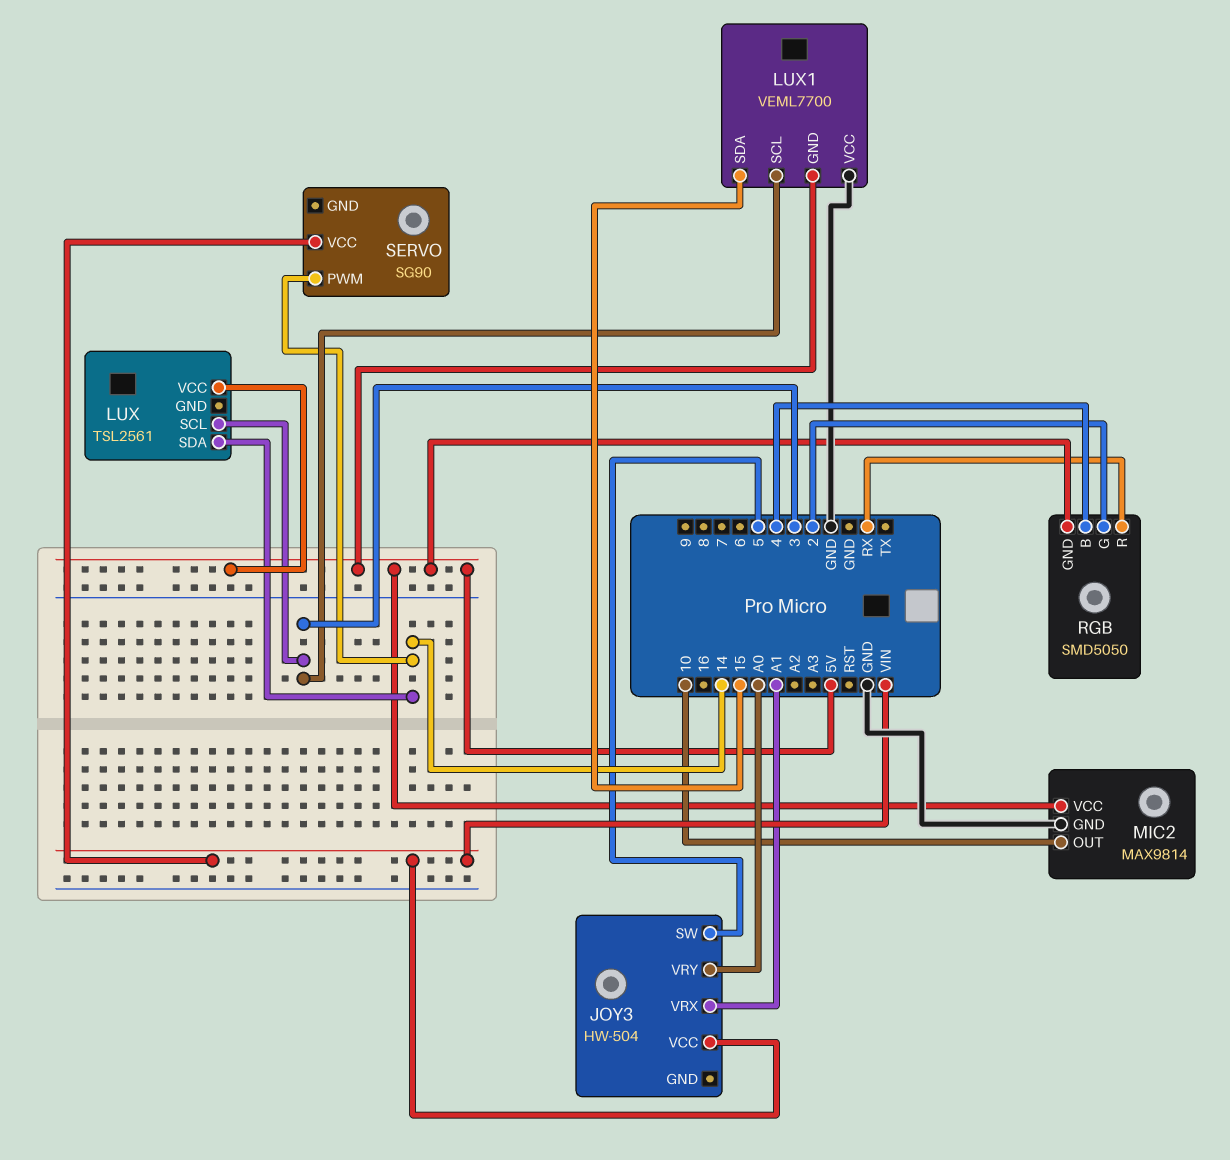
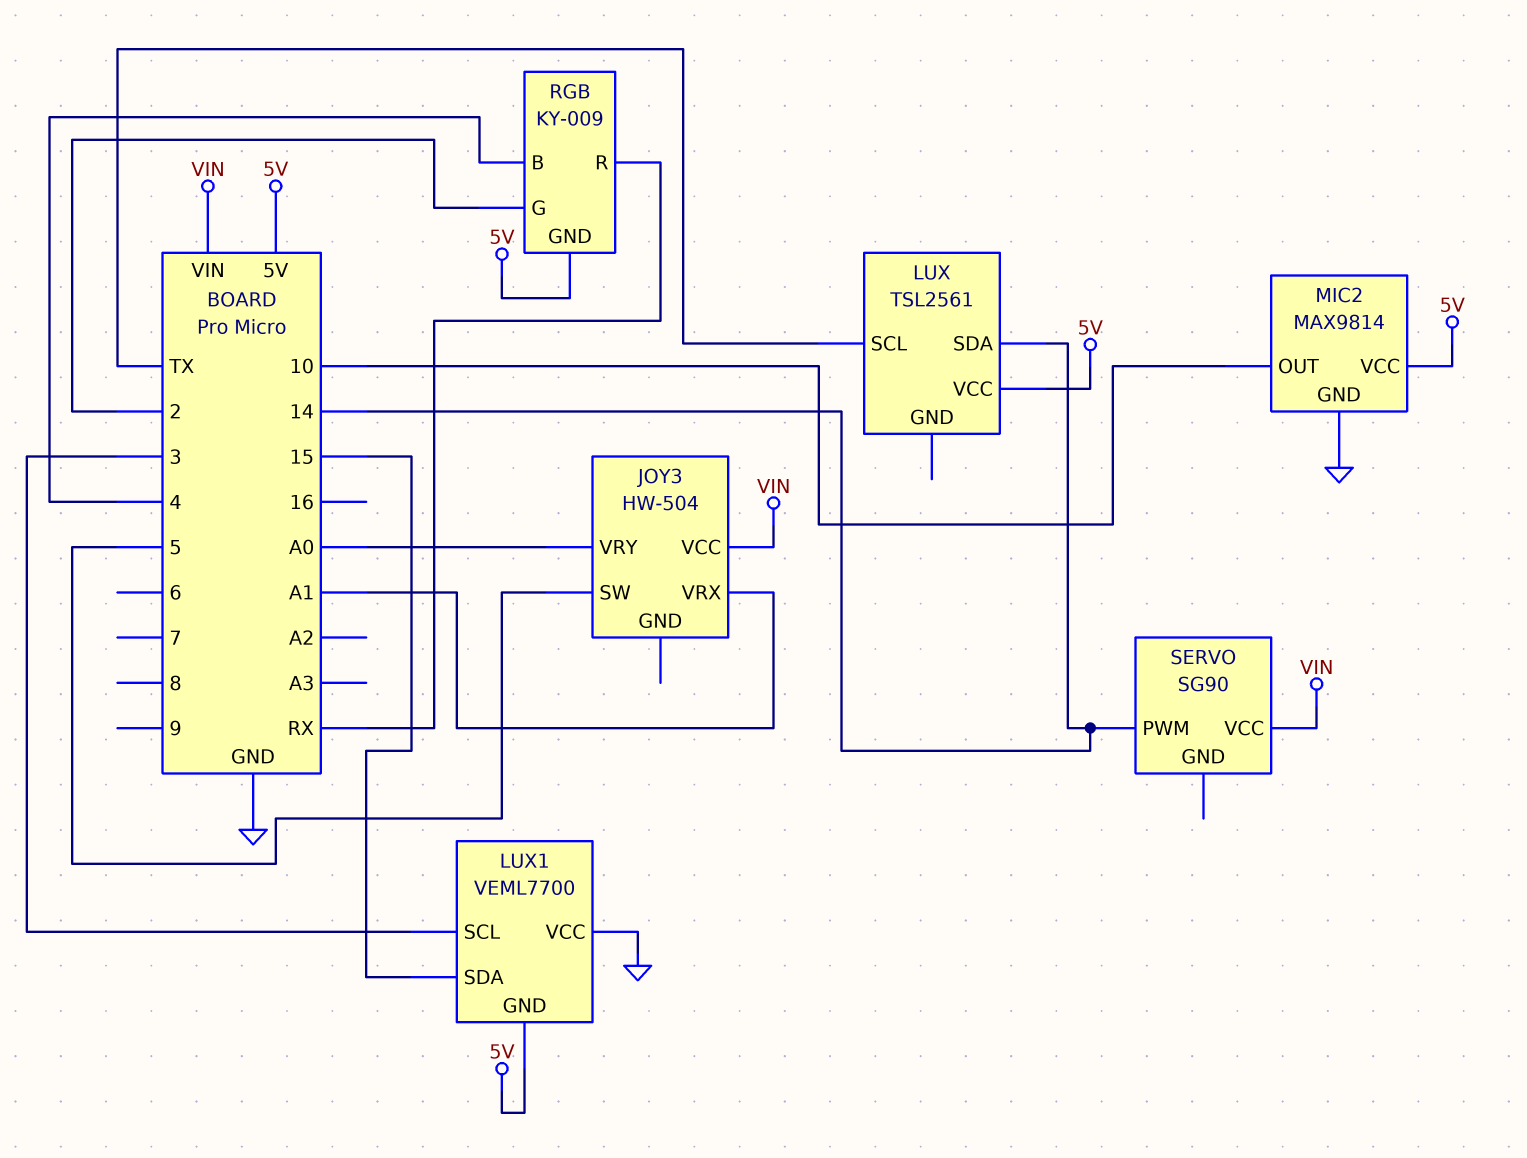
LUX pin SCL: 3 -> TX
RGB: SMD5050 -> KY-009

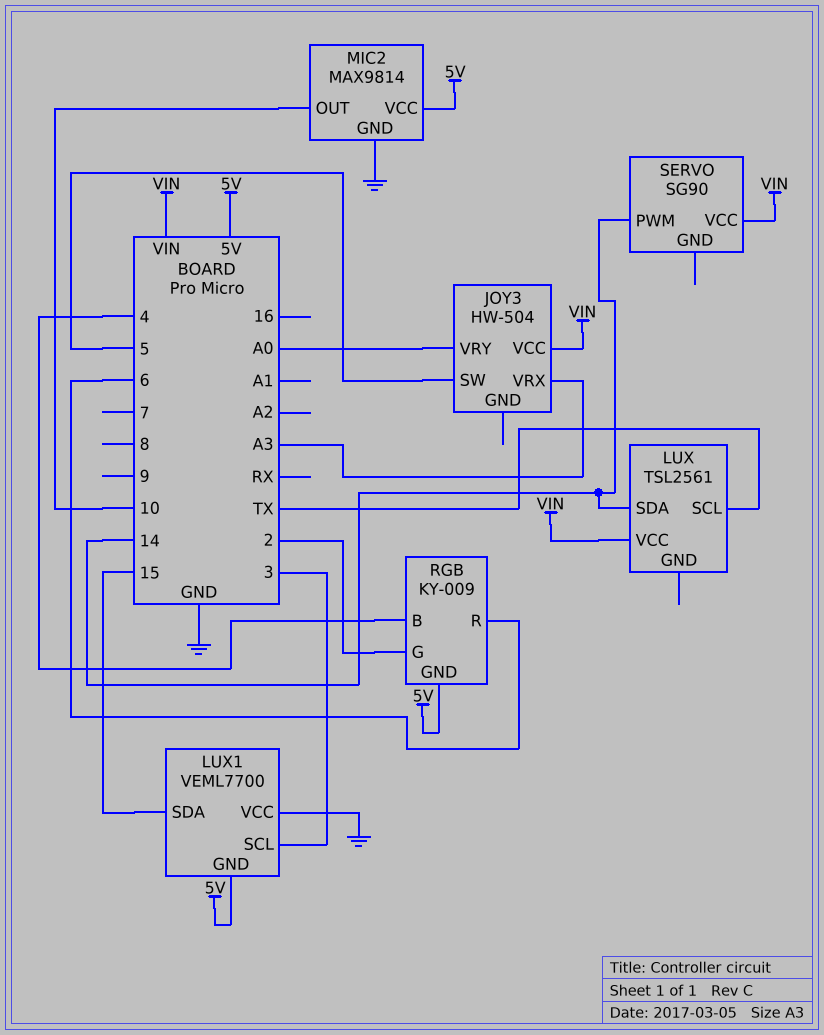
JOY3 pin VRX: A1 -> A3
LUX pin VCC: 5V -> VIN
RGB pin R: RX -> 6

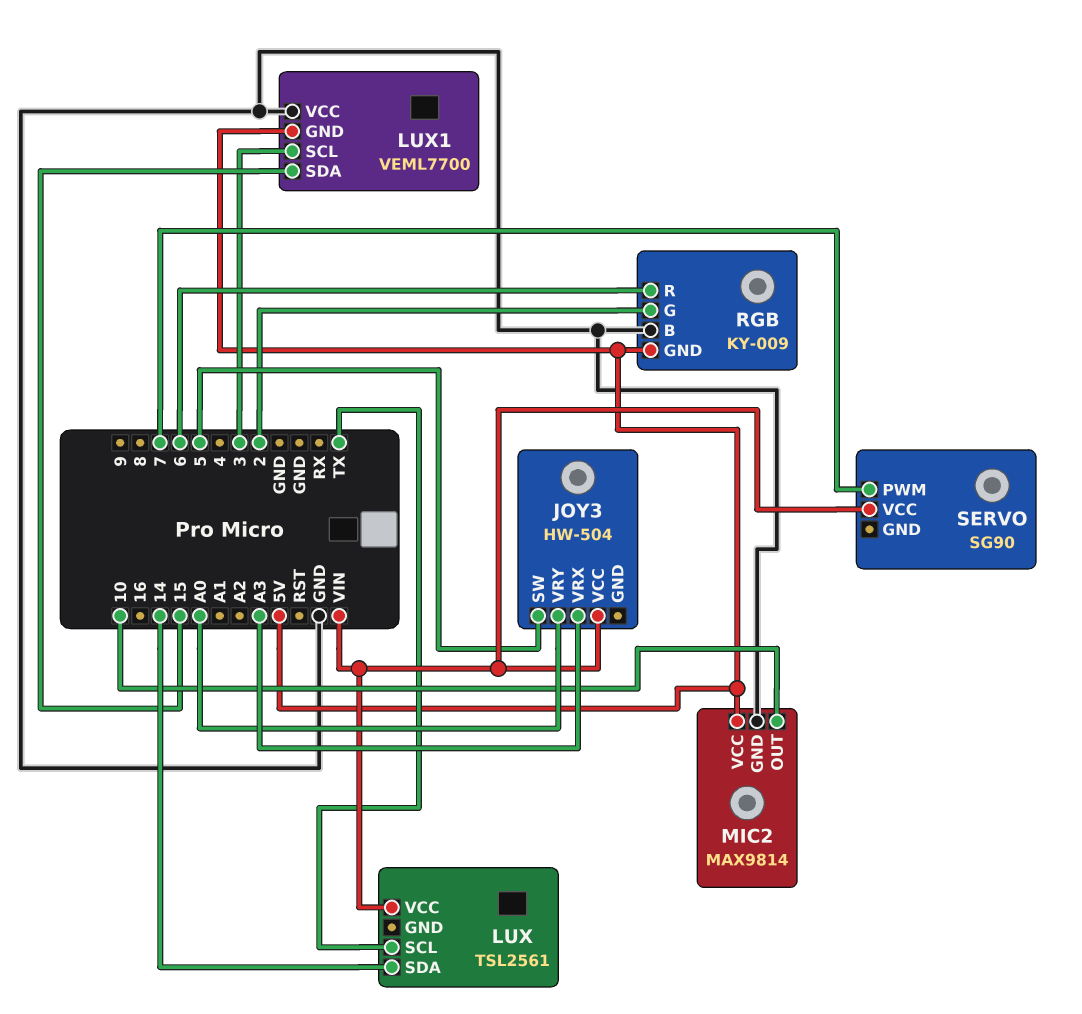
RGB pin B: 4 -> GND
SERVO pin PWM: 14 -> 7

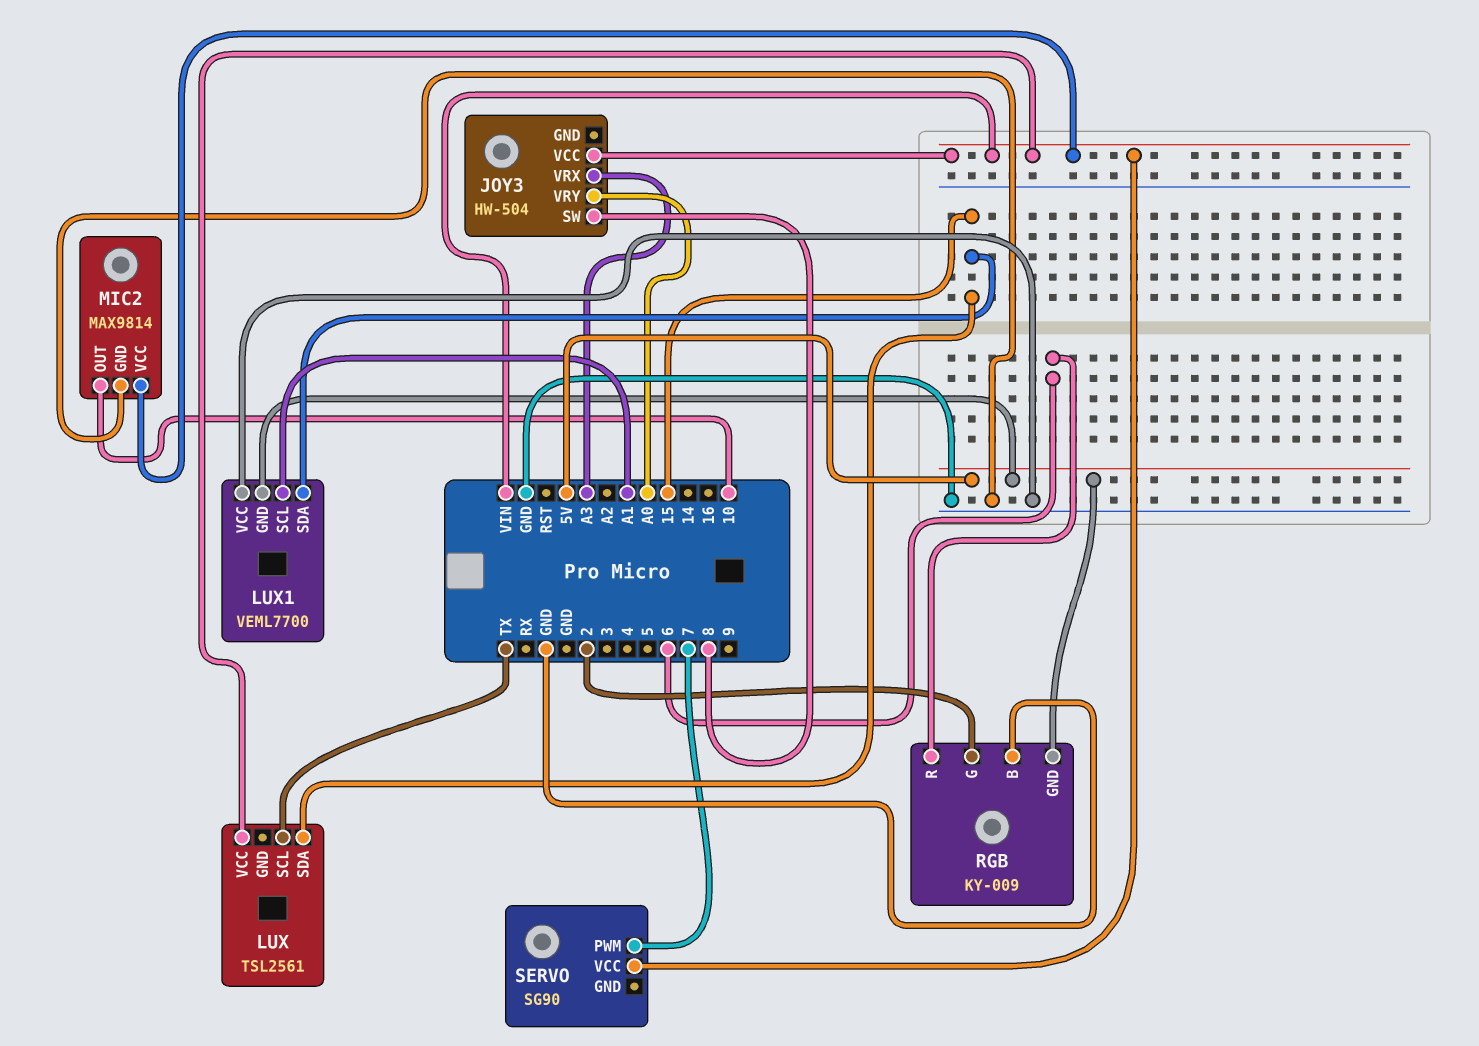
JOY3 pin SW: 5 -> 8
LUX pin SDA: 14 -> 15
LUX1 pin SCL: 3 -> A1
MIC2 pin VCC: 5V -> VIN

